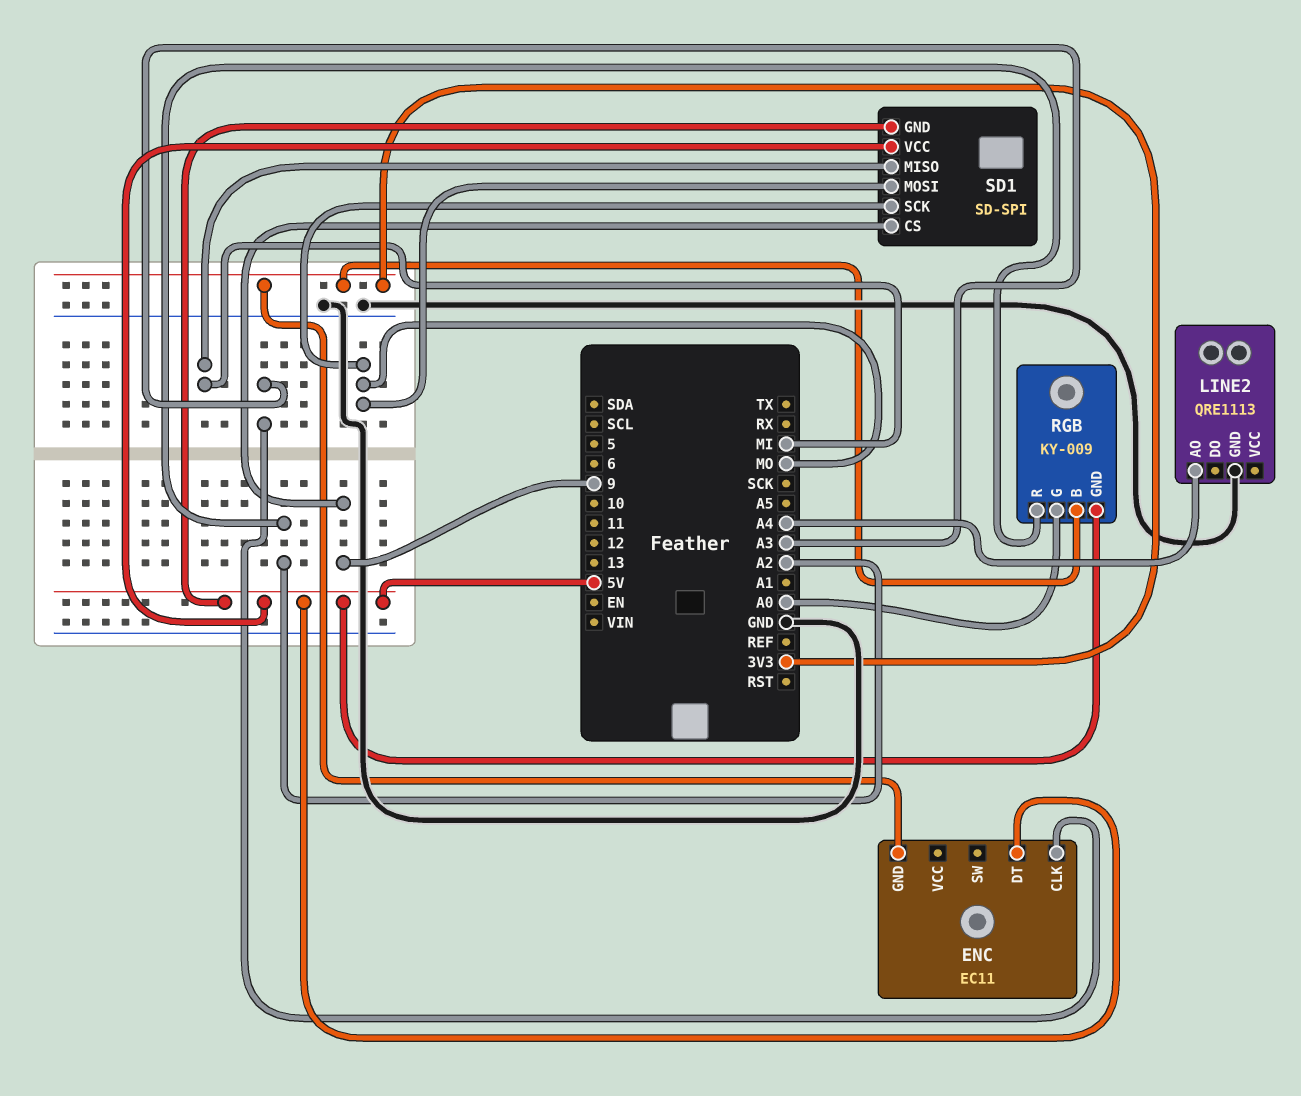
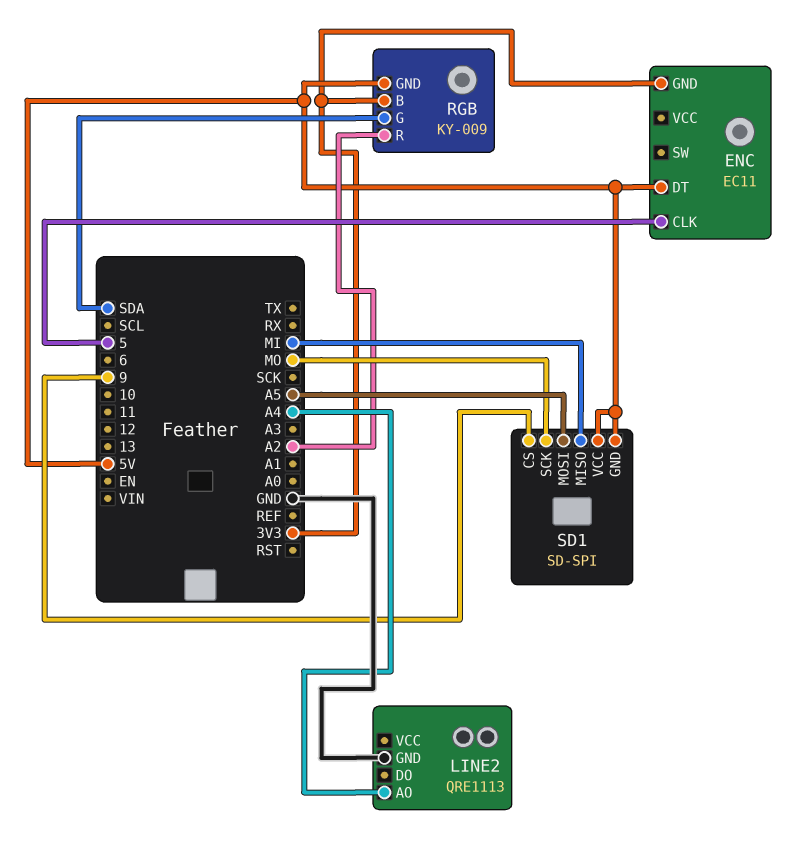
ENC pin CLK: A3 -> 5
RGB pin G: A0 -> SDA
SD1 pin MOSI: MO -> A5

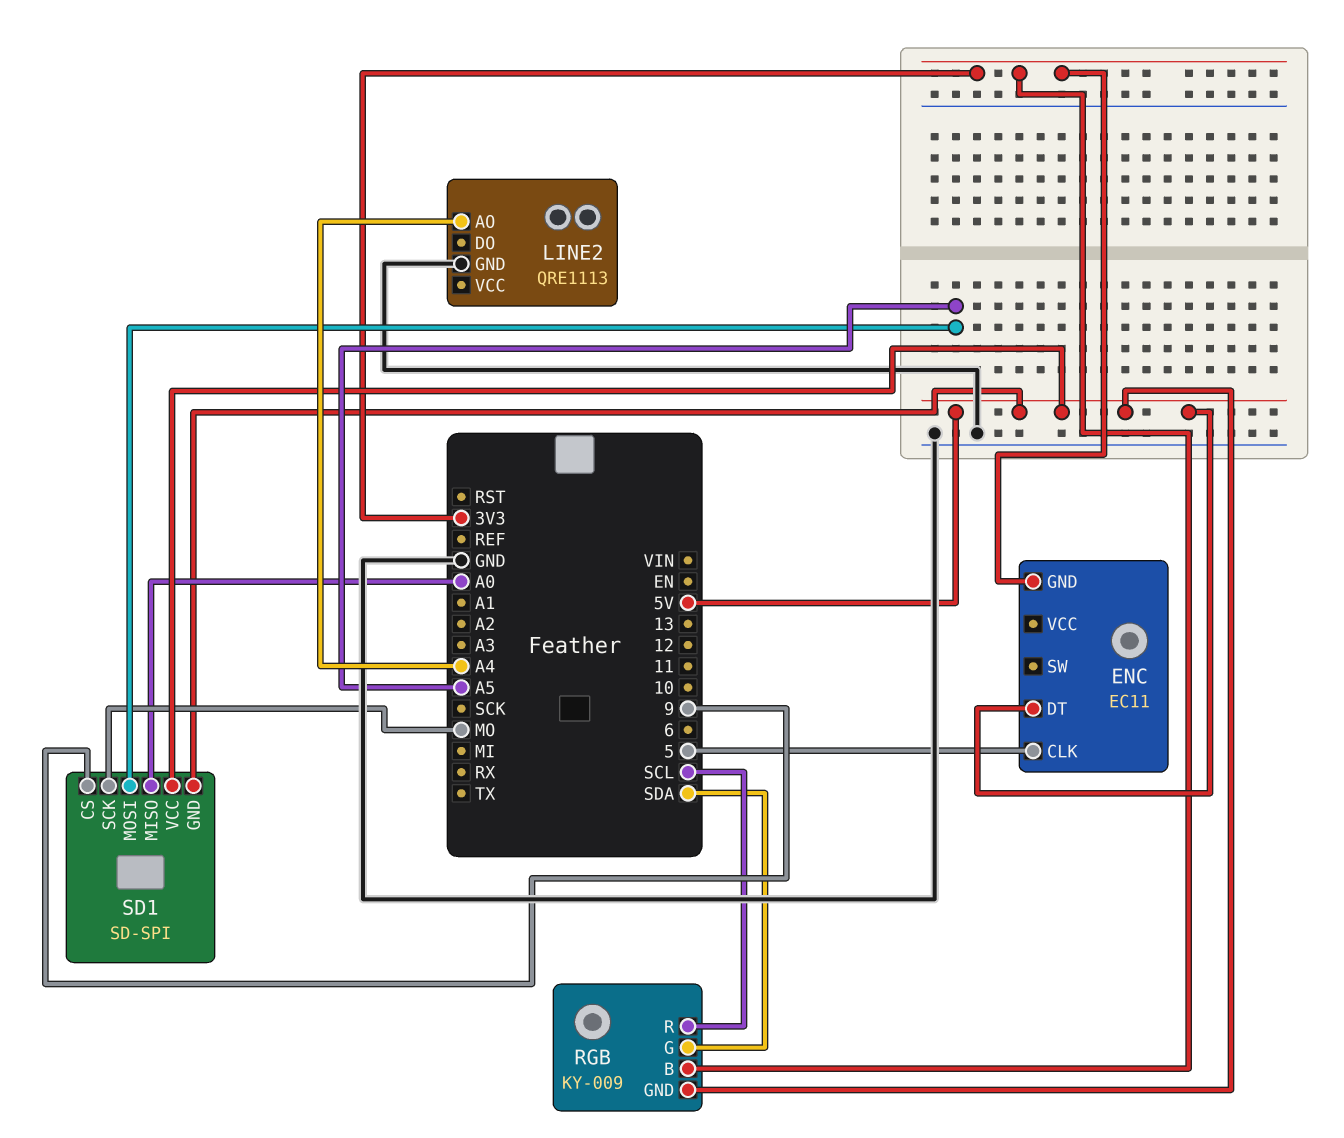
RGB pin R: A2 -> SCL
SD1 pin MISO: MI -> A0

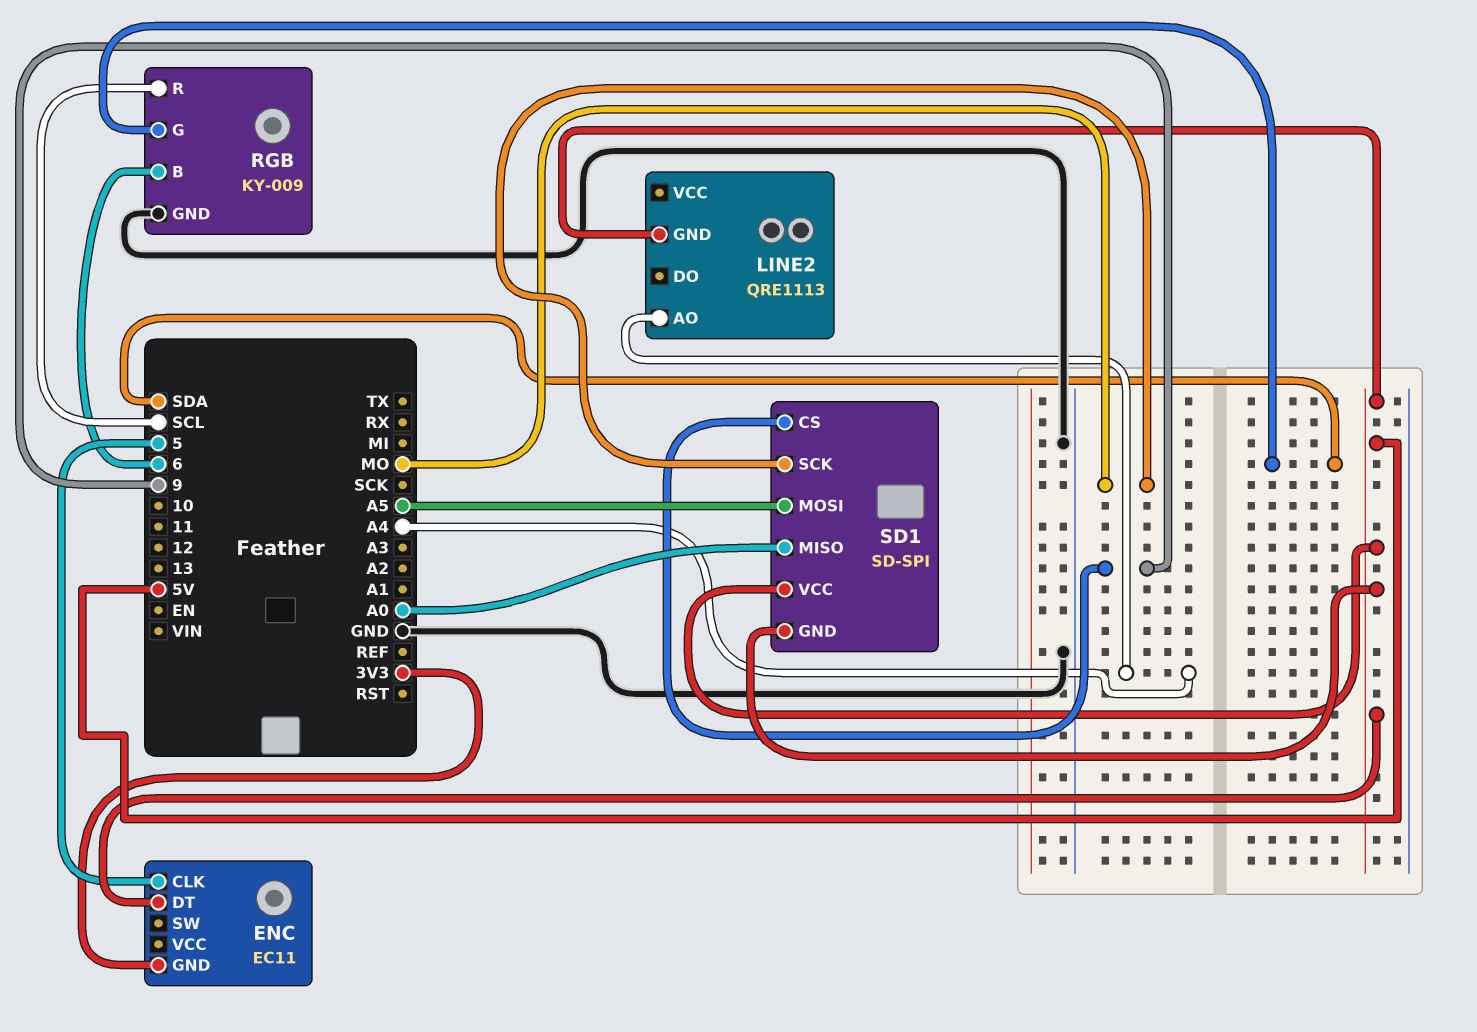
LINE2 pin GND: GND -> 5V
RGB pin B: 3V3 -> 6
RGB pin GND: 5V -> GND

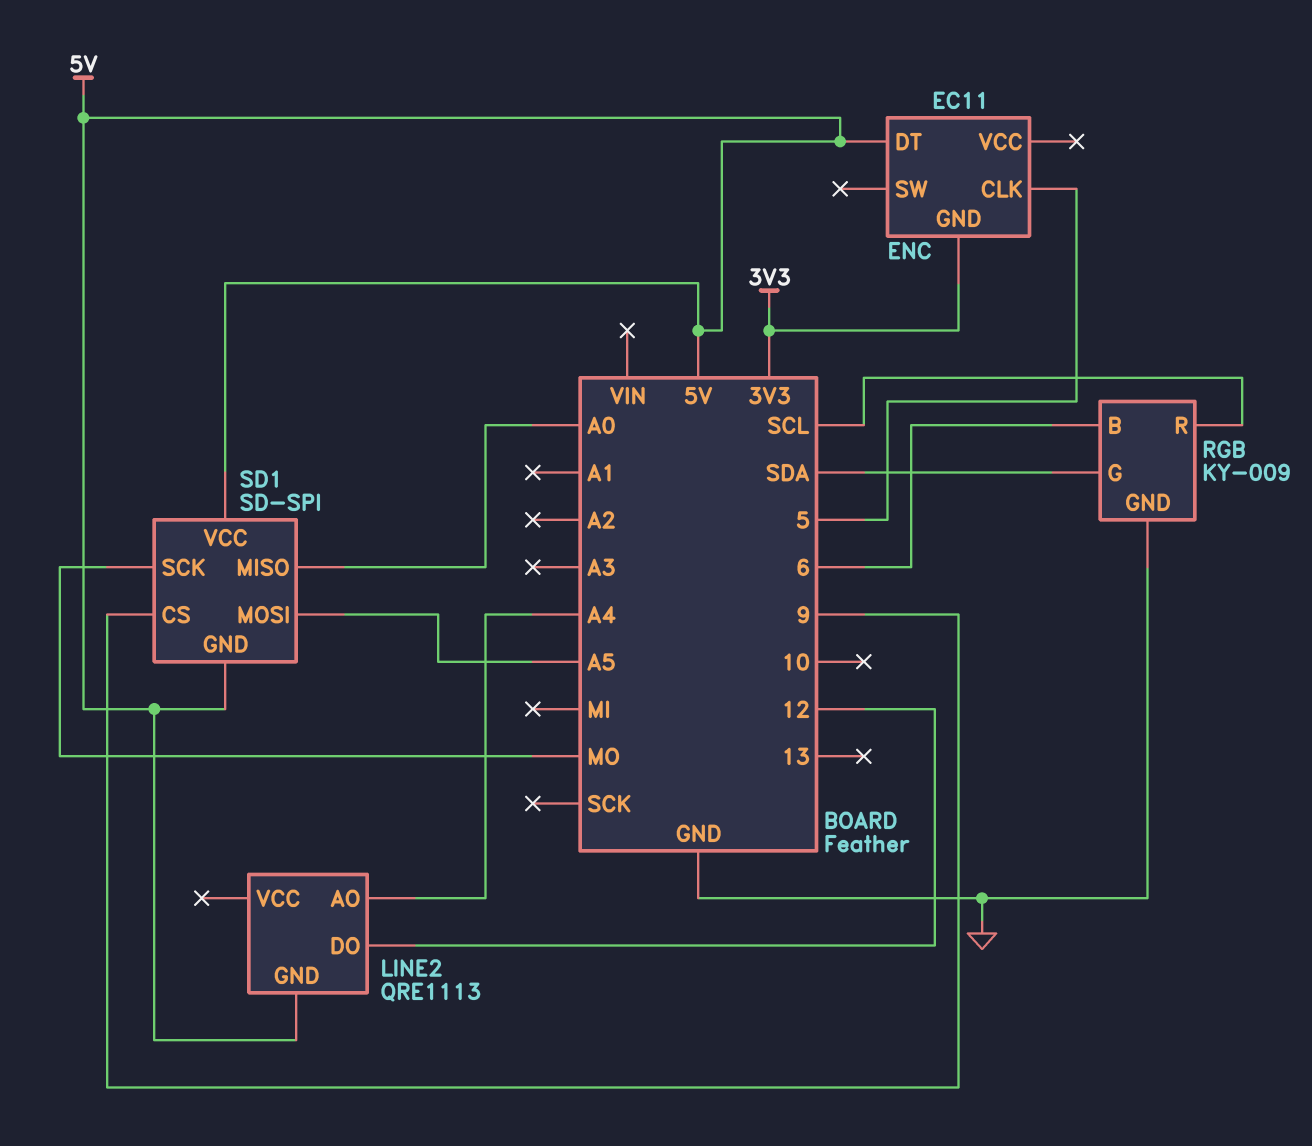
LINE2 pin DO: none -> 12

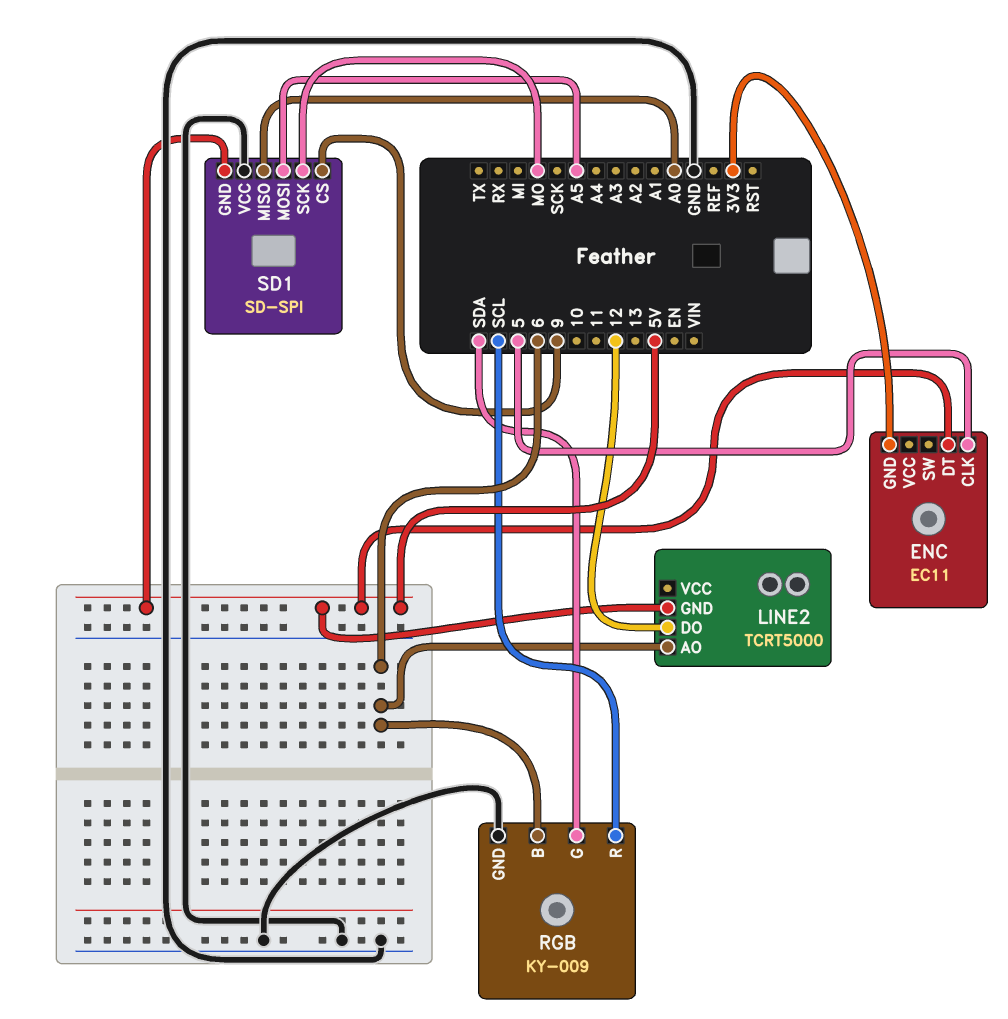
LINE2: QRE1113 -> TCRT5000
LINE2 pin AO: A4 -> 6
SD1 pin VCC: 5V -> GND

